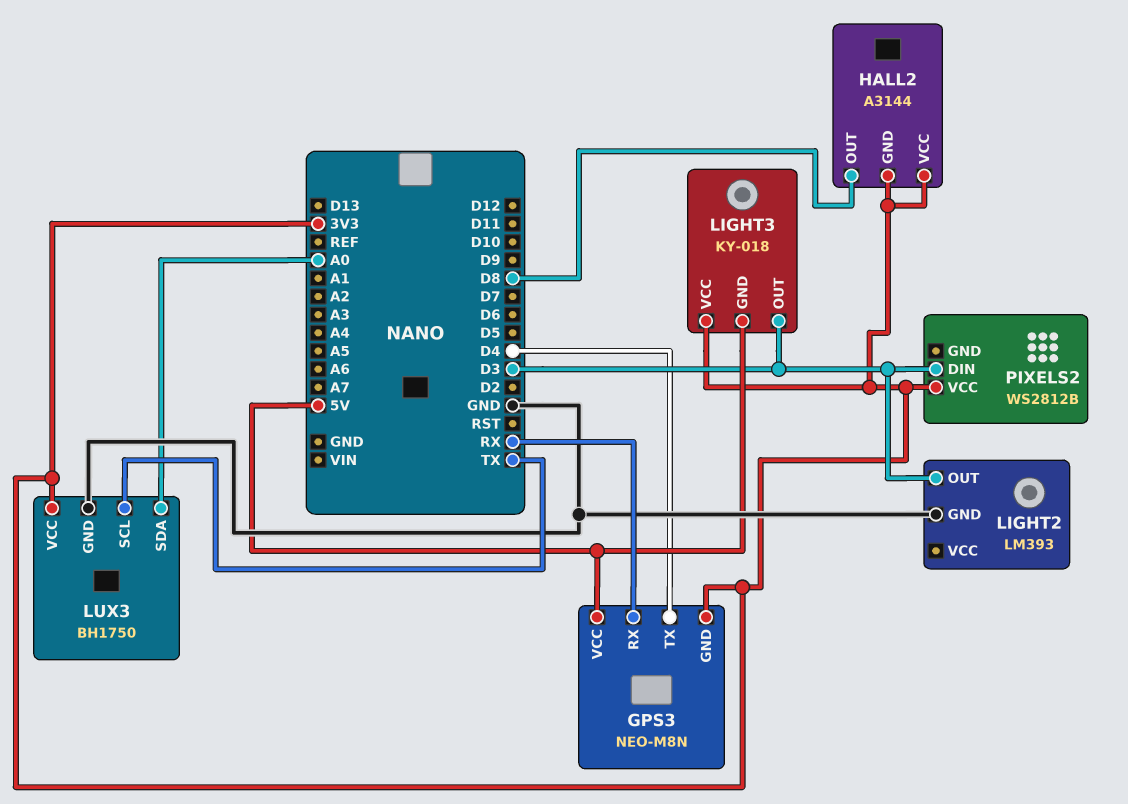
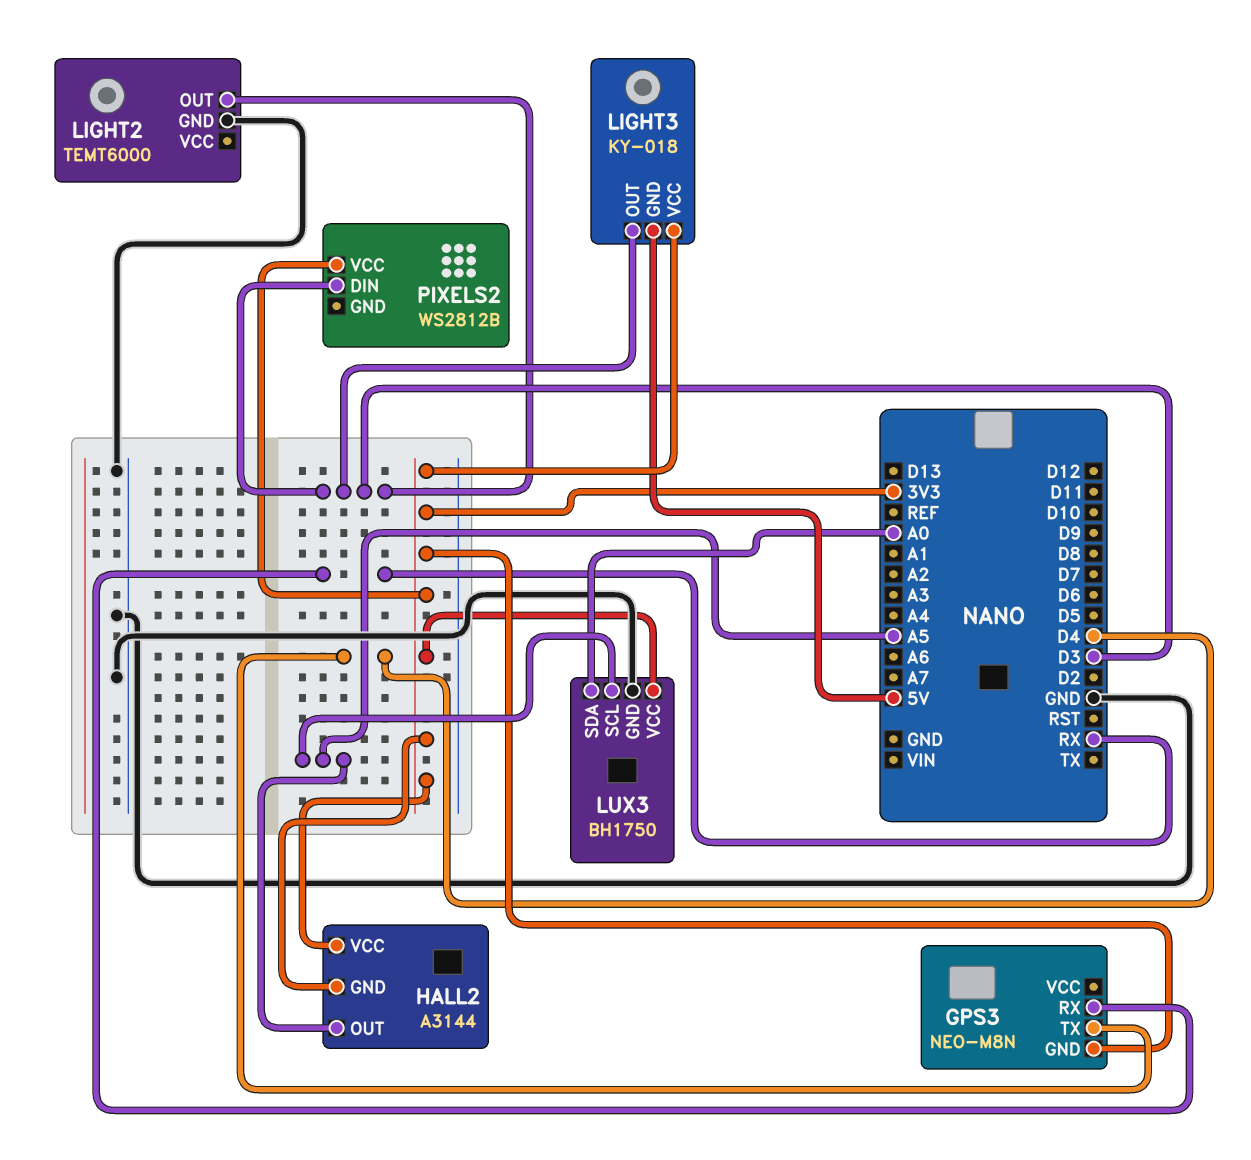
GPS3 pin VCC: 5V -> none
HALL2 pin OUT: D8 -> A5
LIGHT2: LM393 -> TEMT6000
LUX3 pin SCL: TX -> A5

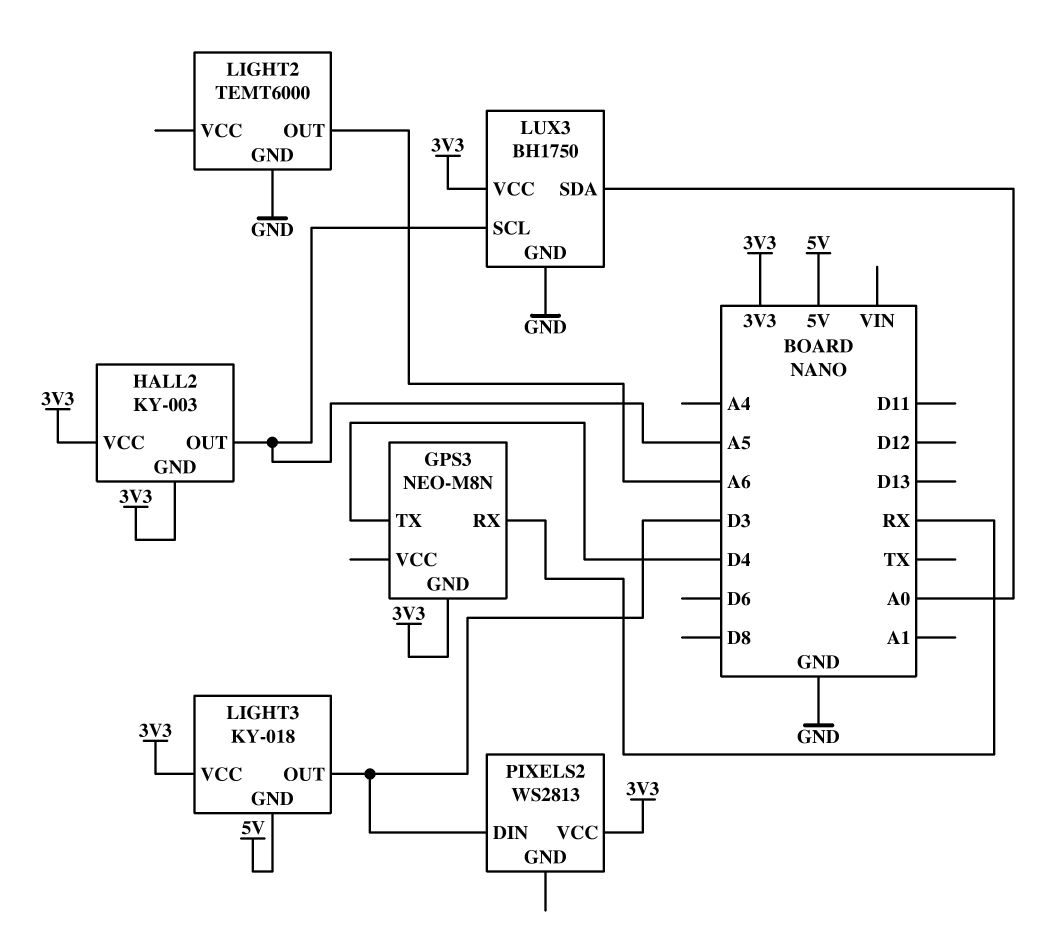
HALL2: A3144 -> KY-003
LIGHT2 pin OUT: D3 -> A6
PIXELS2: WS2812B -> WS2813

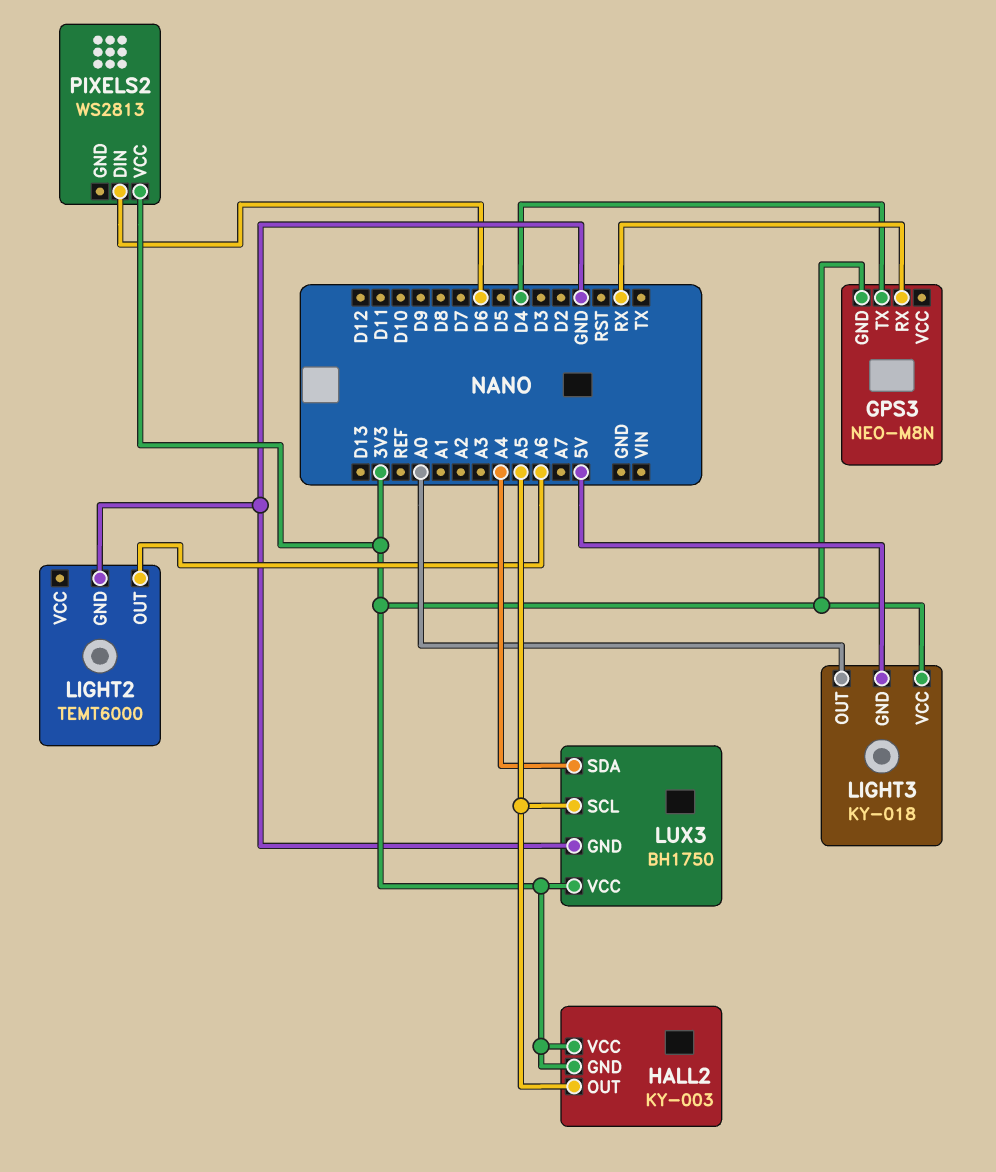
LIGHT3 pin OUT: D3 -> A0
LUX3 pin SDA: A0 -> A4
PIXELS2 pin DIN: D3 -> D6

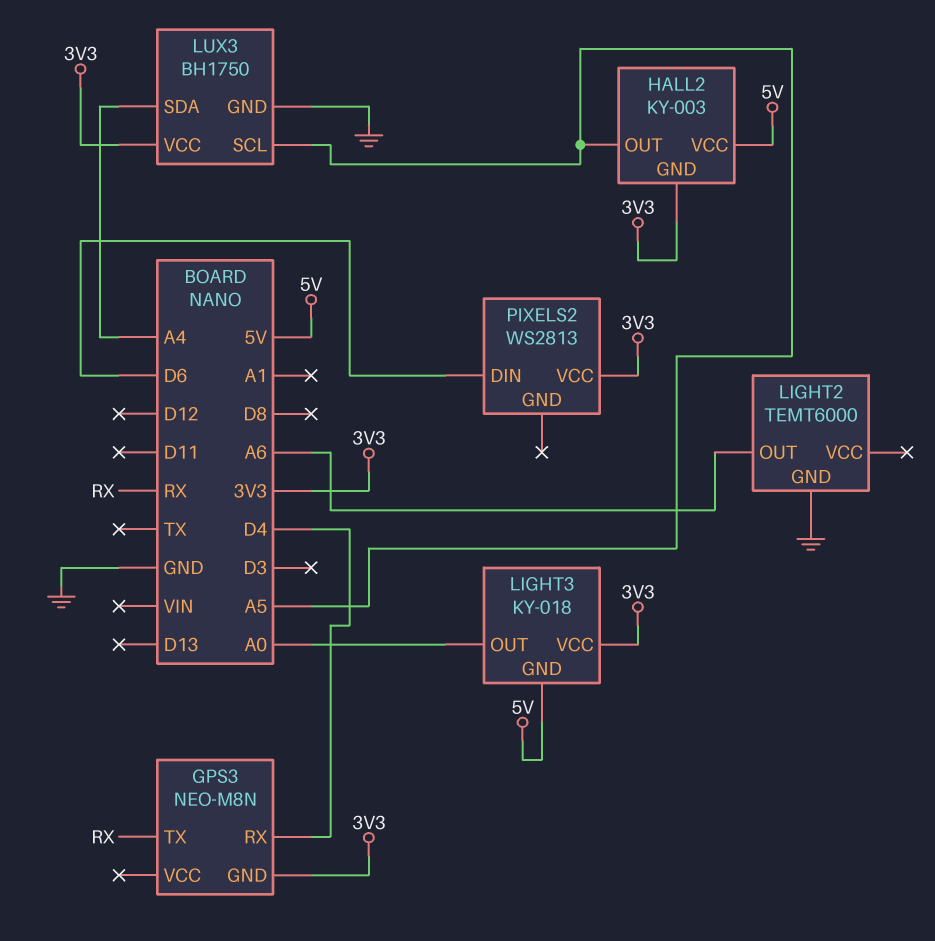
GPS3 pin RX: RX -> D4
GPS3 pin TX: D4 -> RX
HALL2 pin VCC: 3V3 -> 5V

